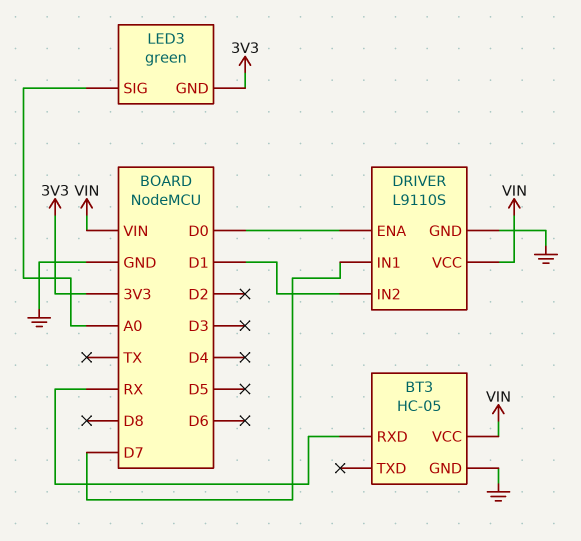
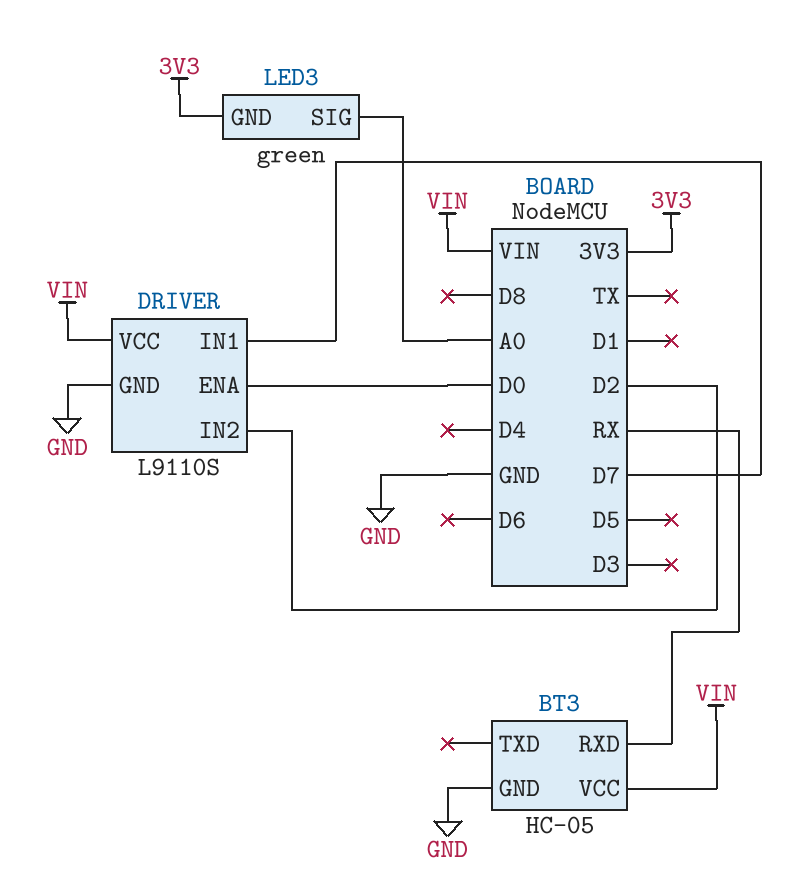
DRIVER pin IN2: D1 -> D2

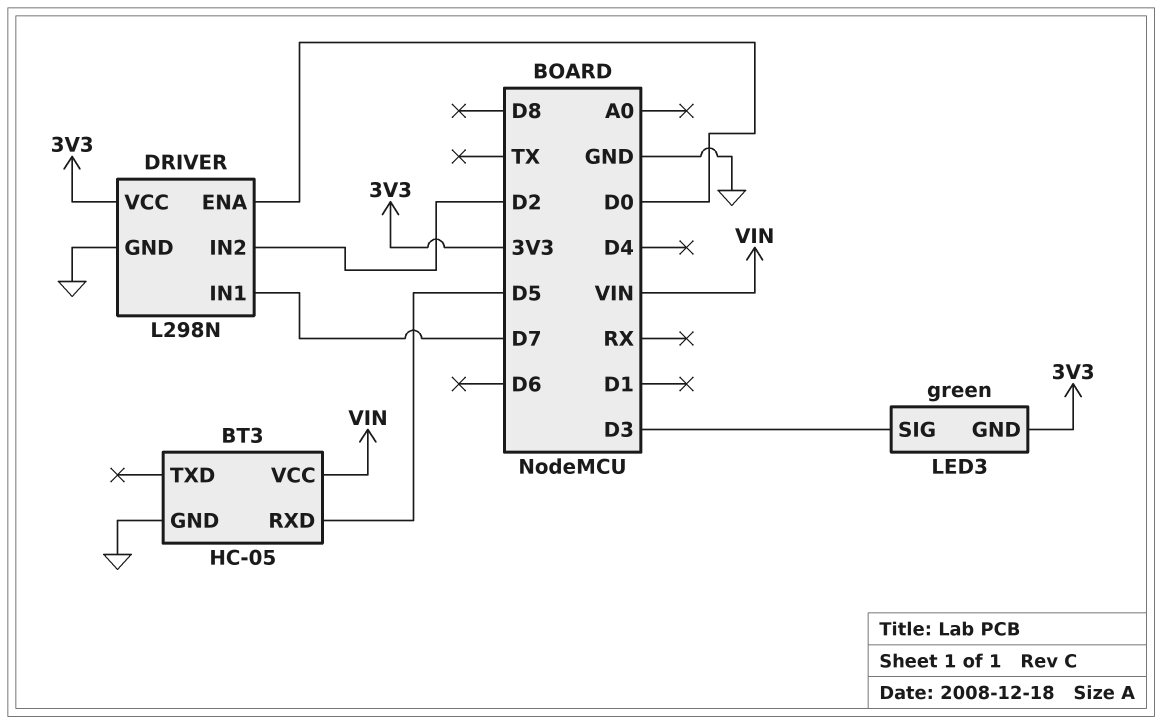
BT3 pin RXD: RX -> D5
DRIVER: L9110S -> L298N
DRIVER pin VCC: VIN -> 3V3
LED3 pin SIG: A0 -> D3

